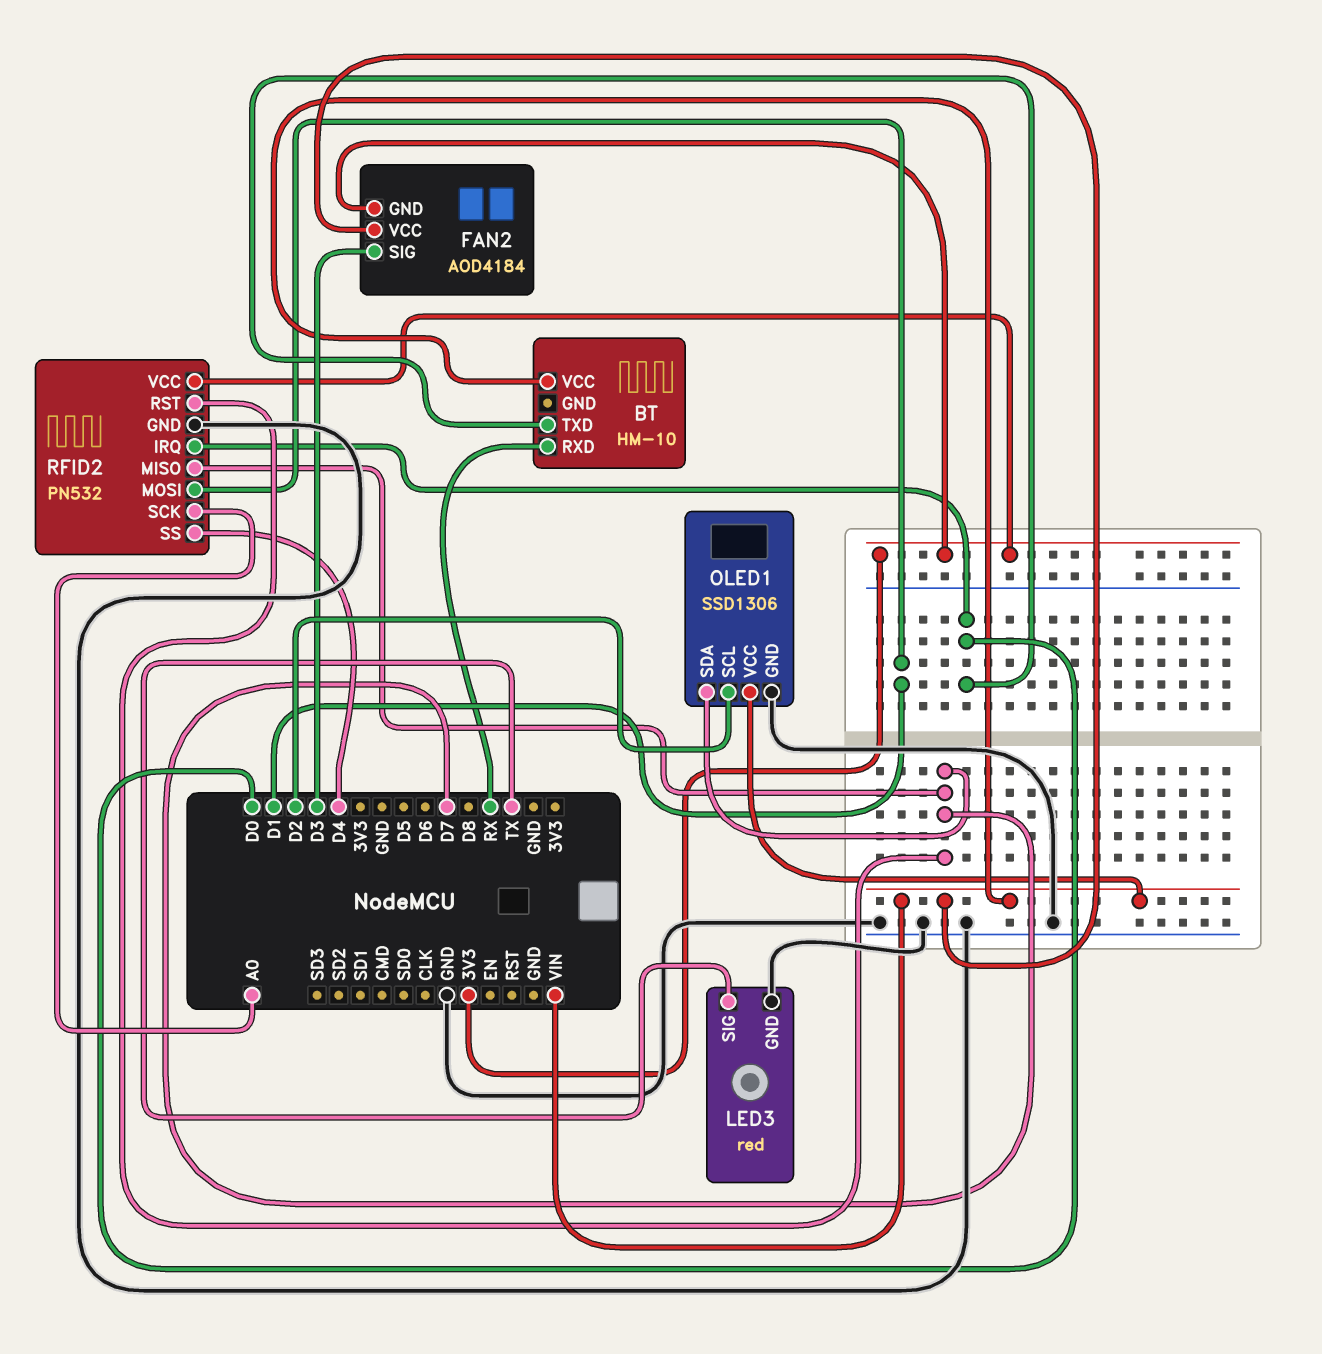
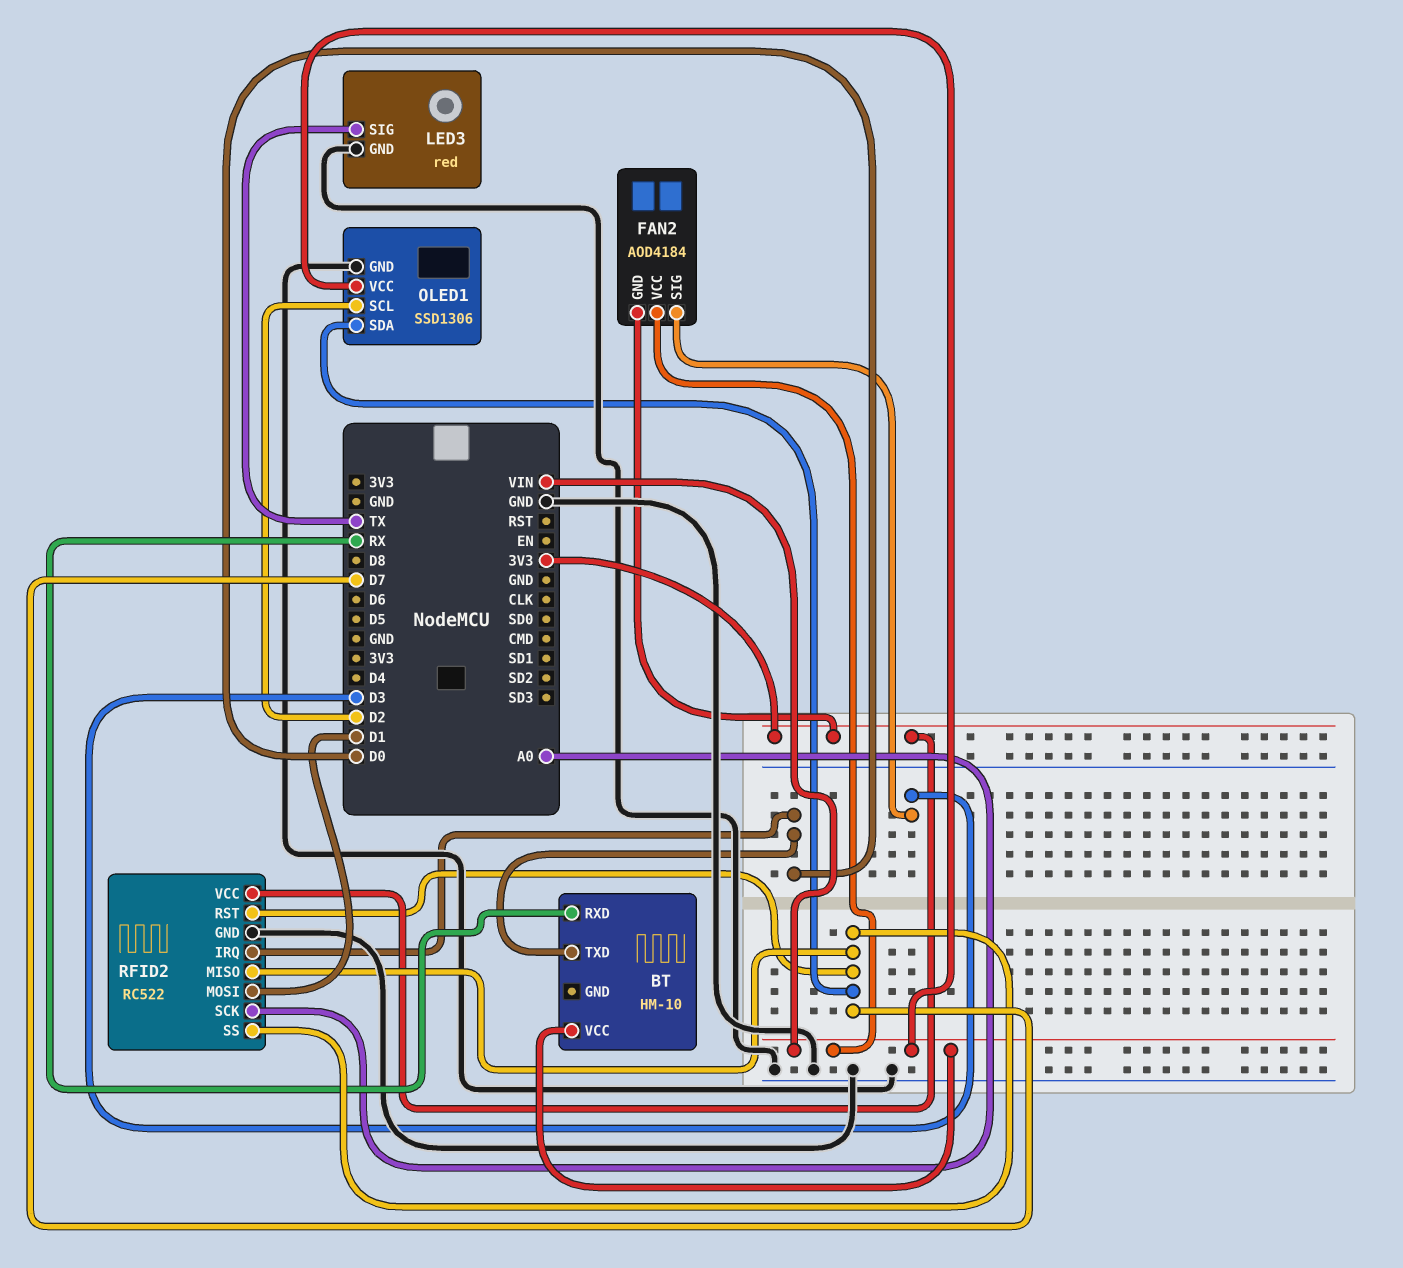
RFID2: PN532 -> RC522
RFID2 pin SS: D4 -> D7

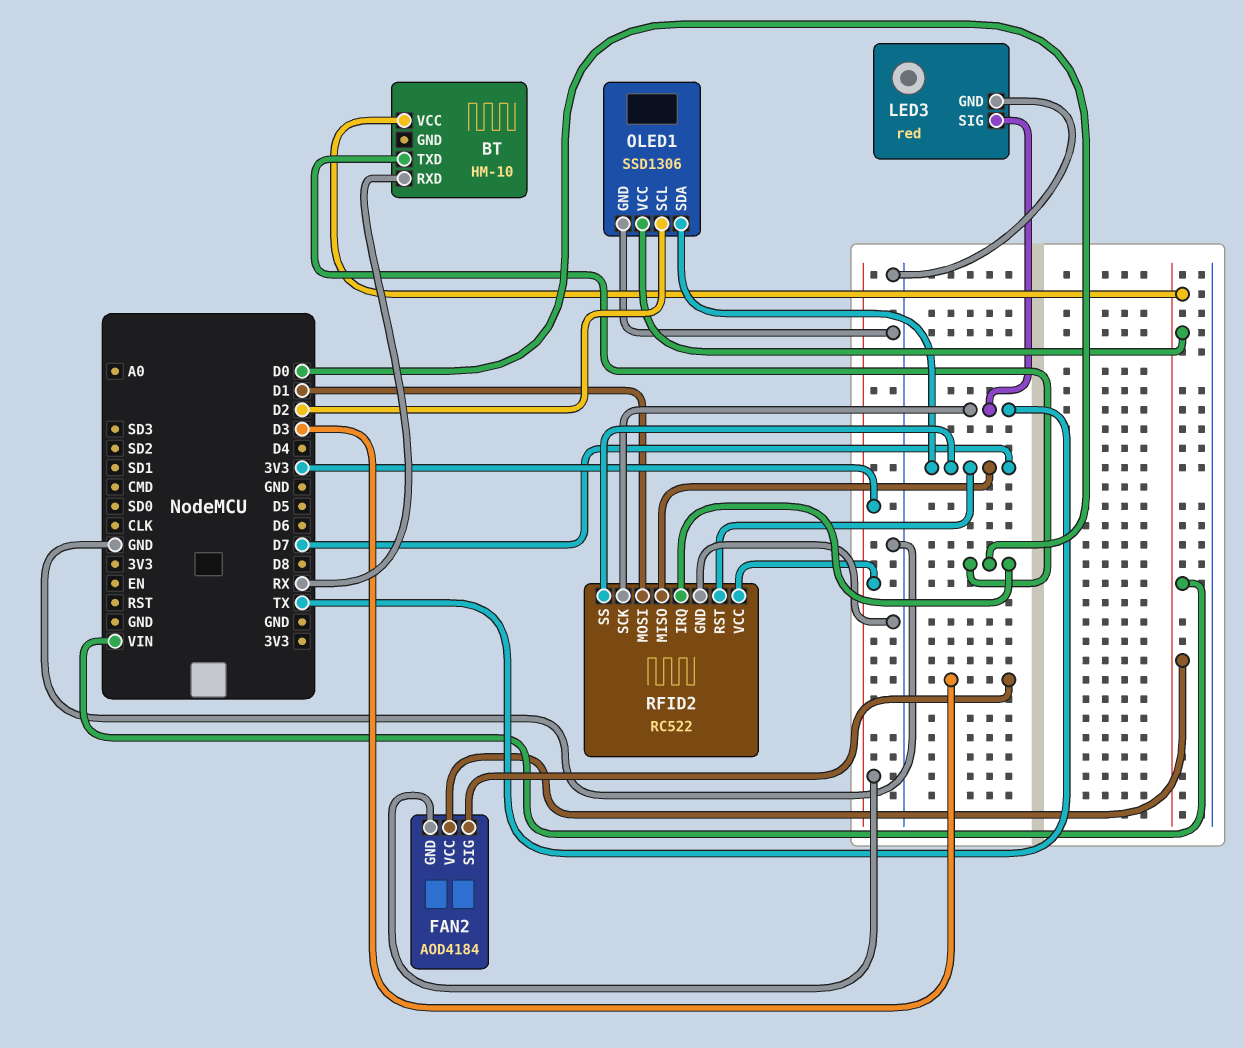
RFID2 pin SCK: A0 -> TX

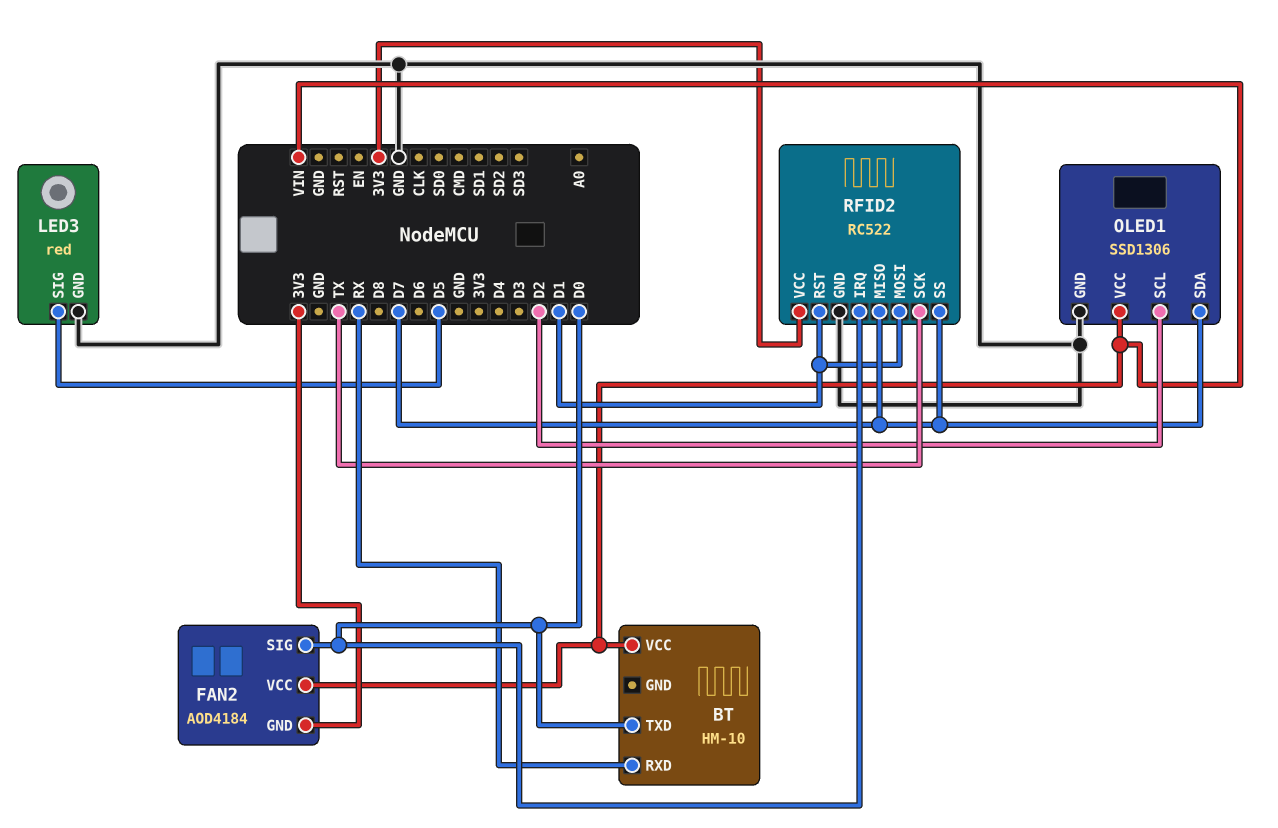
FAN2 pin SIG: D3 -> D0
LED3 pin SIG: TX -> D5
RFID2 pin RST: D7 -> D1

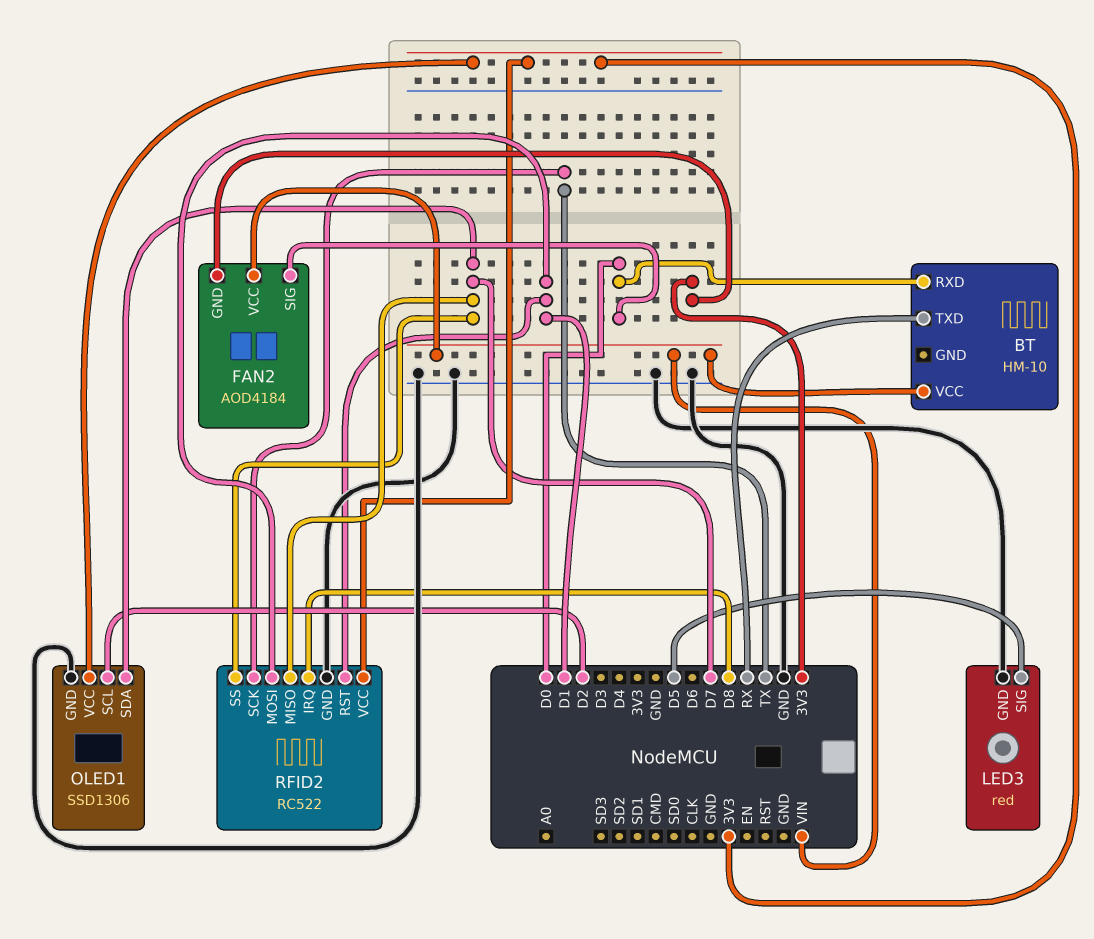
BT pin RXD: RX -> D0
BT pin TXD: D0 -> RX
OLED1 pin VCC: VIN -> 3V3
RFID2 pin IRQ: D0 -> D8

